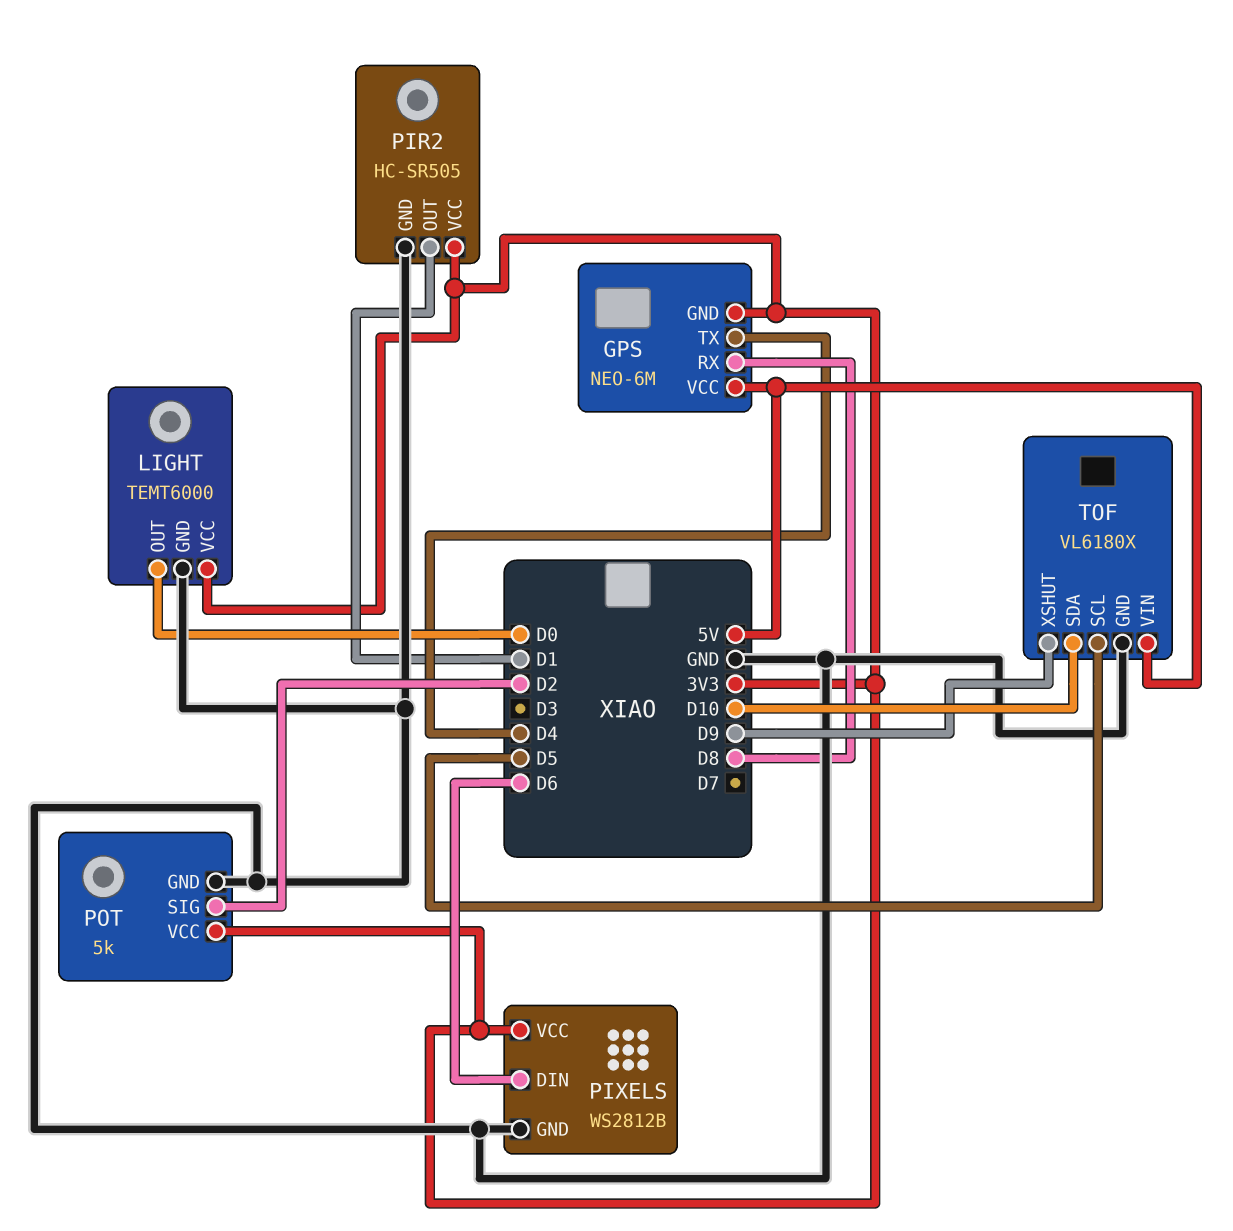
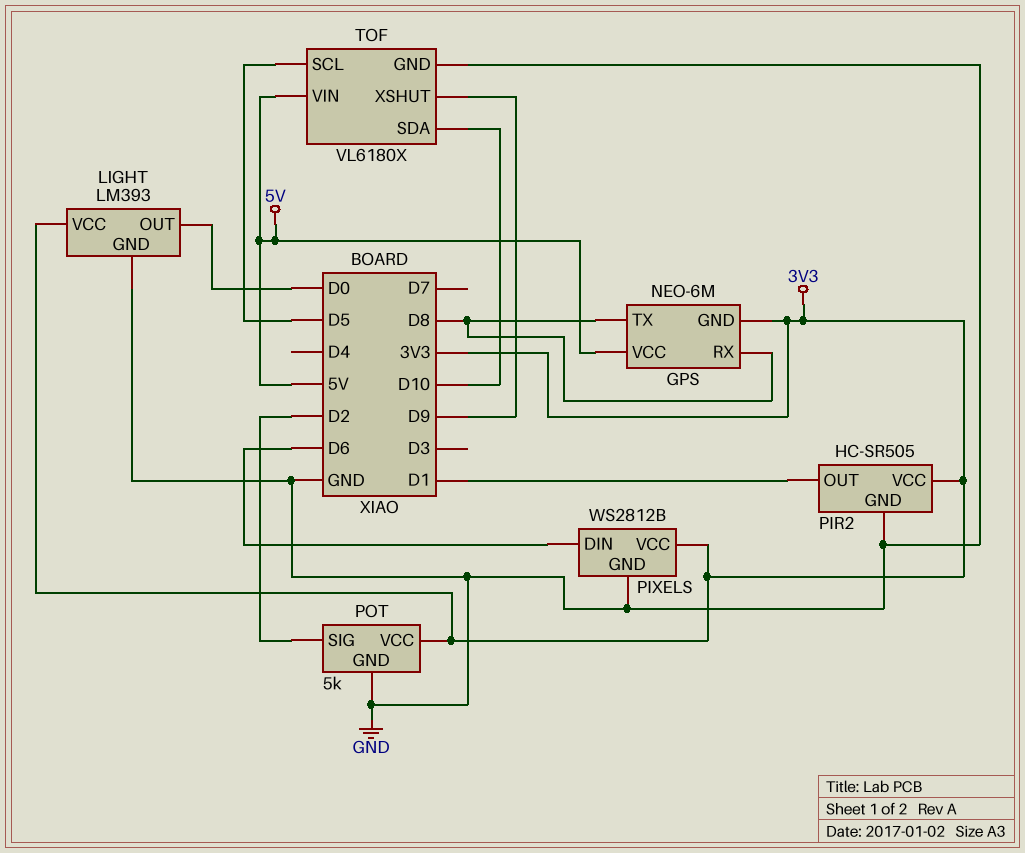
GPS pin TX: D4 -> D8
LIGHT: TEMT6000 -> LM393

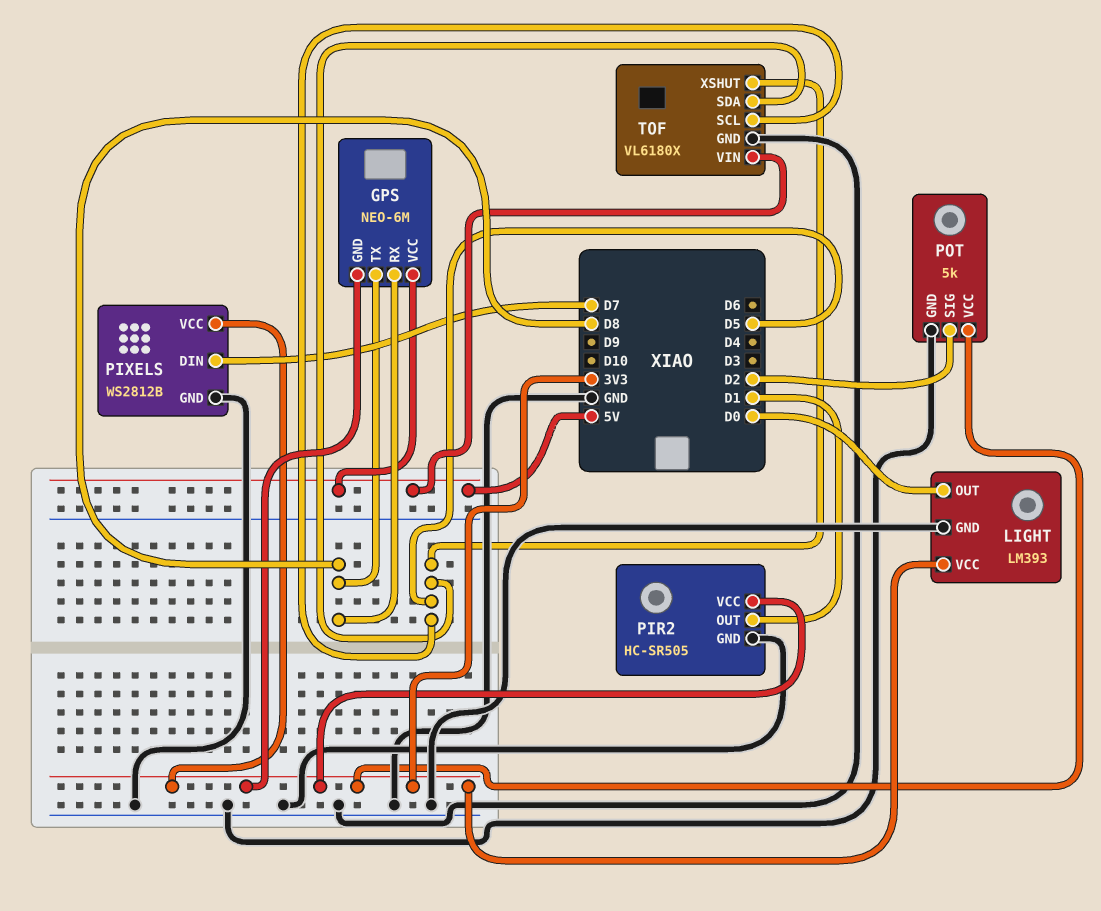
PIXELS pin DIN: D6 -> D7
TOF pin SDA: D10 -> D5
TOF pin XSHUT: D9 -> D5

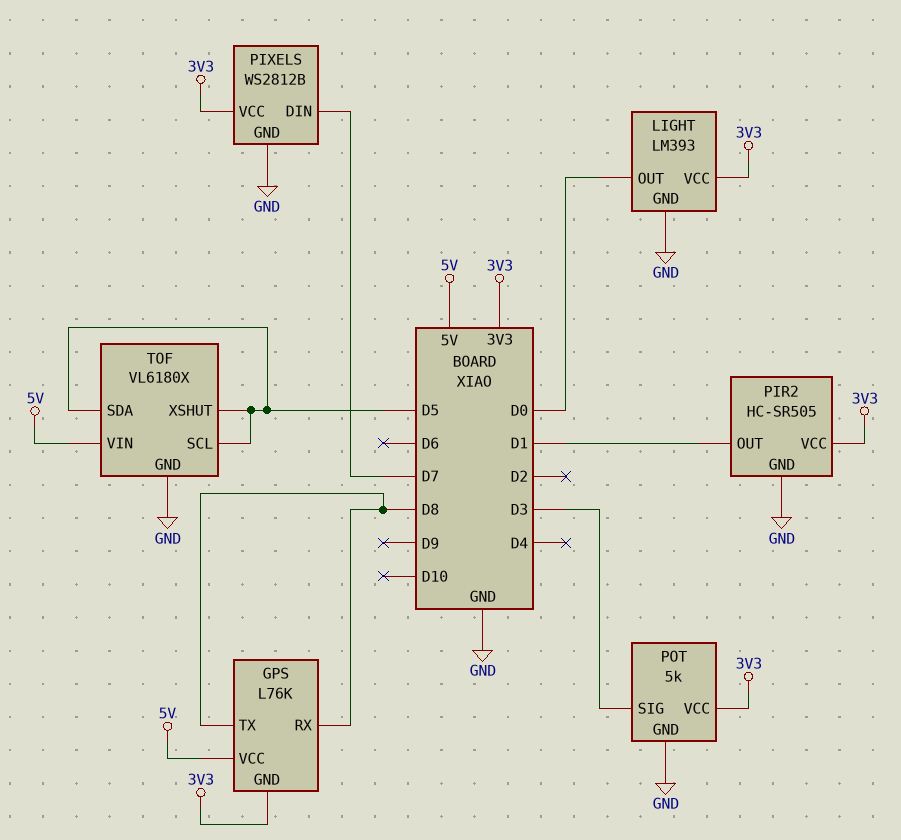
GPS: NEO-6M -> L76K
POT pin SIG: D2 -> D3

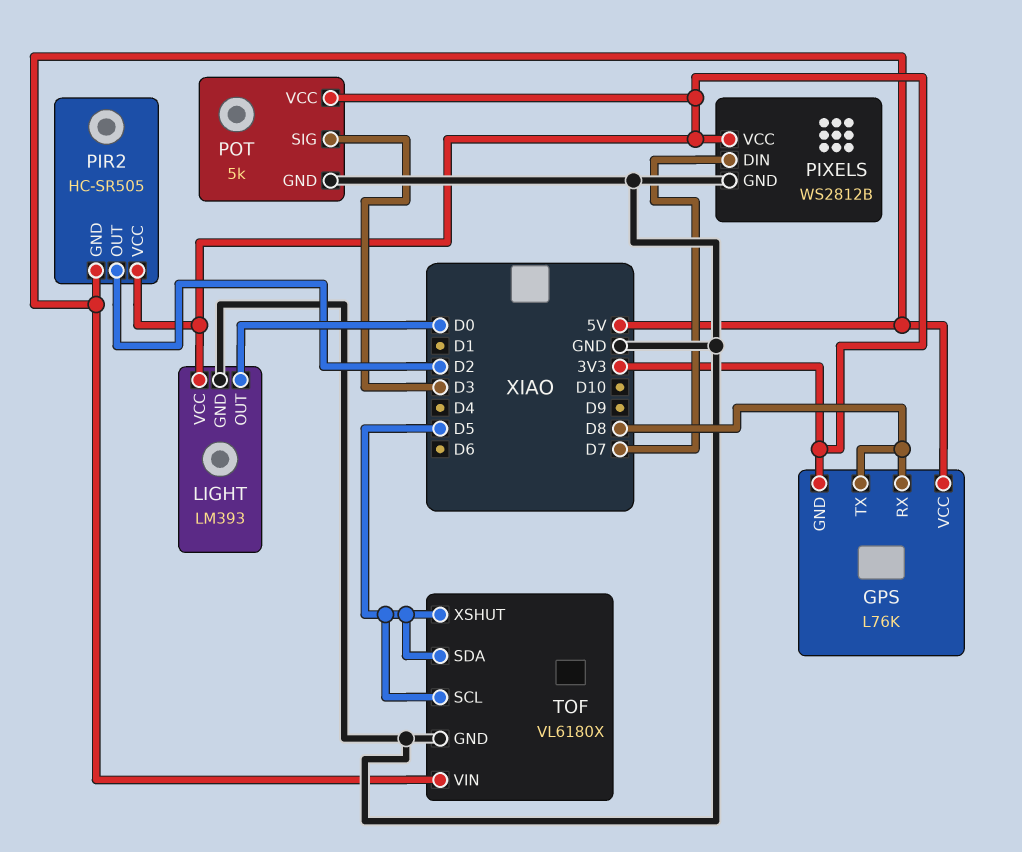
PIR2 pin GND: GND -> 5V
PIR2 pin OUT: D1 -> D2

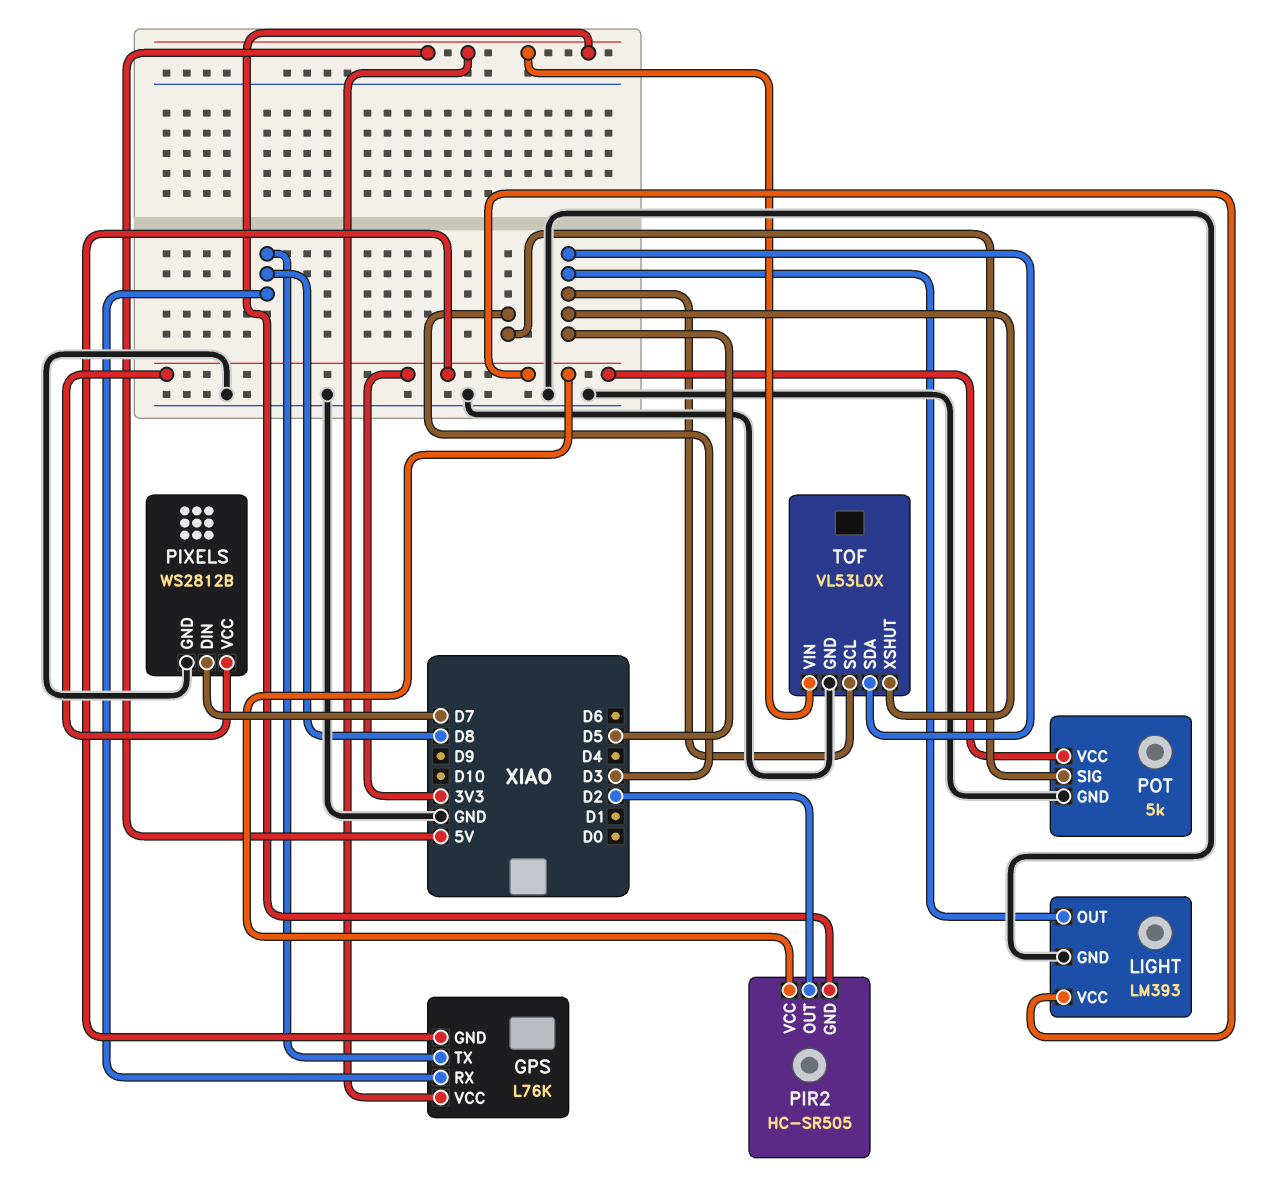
LIGHT pin OUT: D0 -> D5
TOF: VL6180X -> VL53L0X

